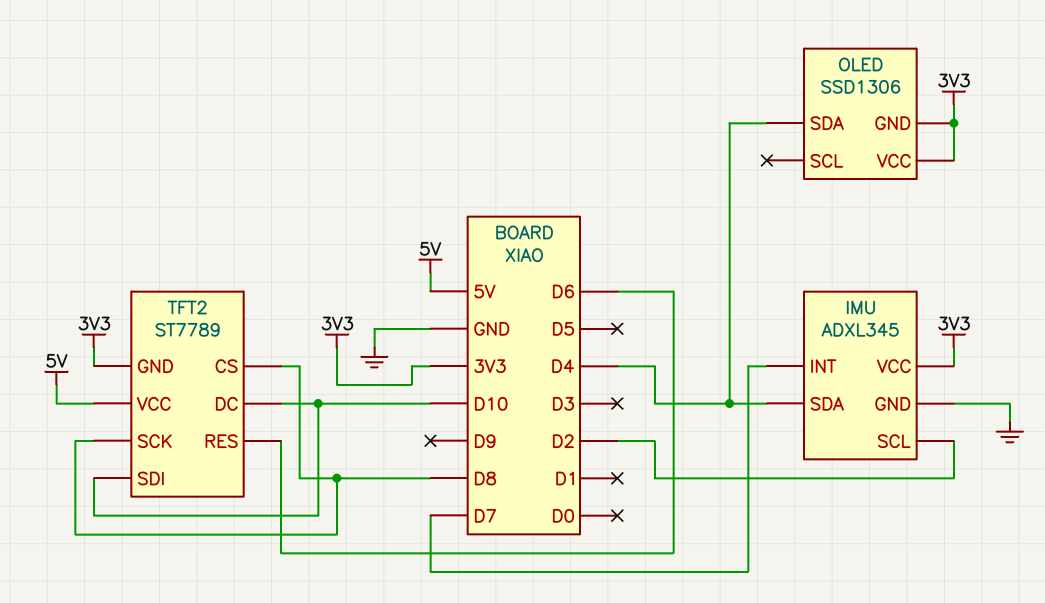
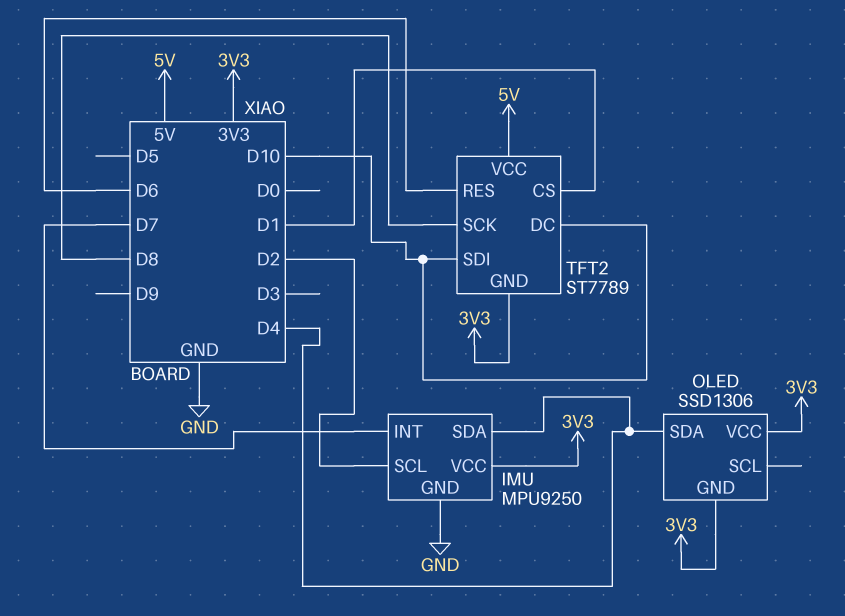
IMU: ADXL345 -> MPU9250
TFT2 pin CS: D8 -> D1

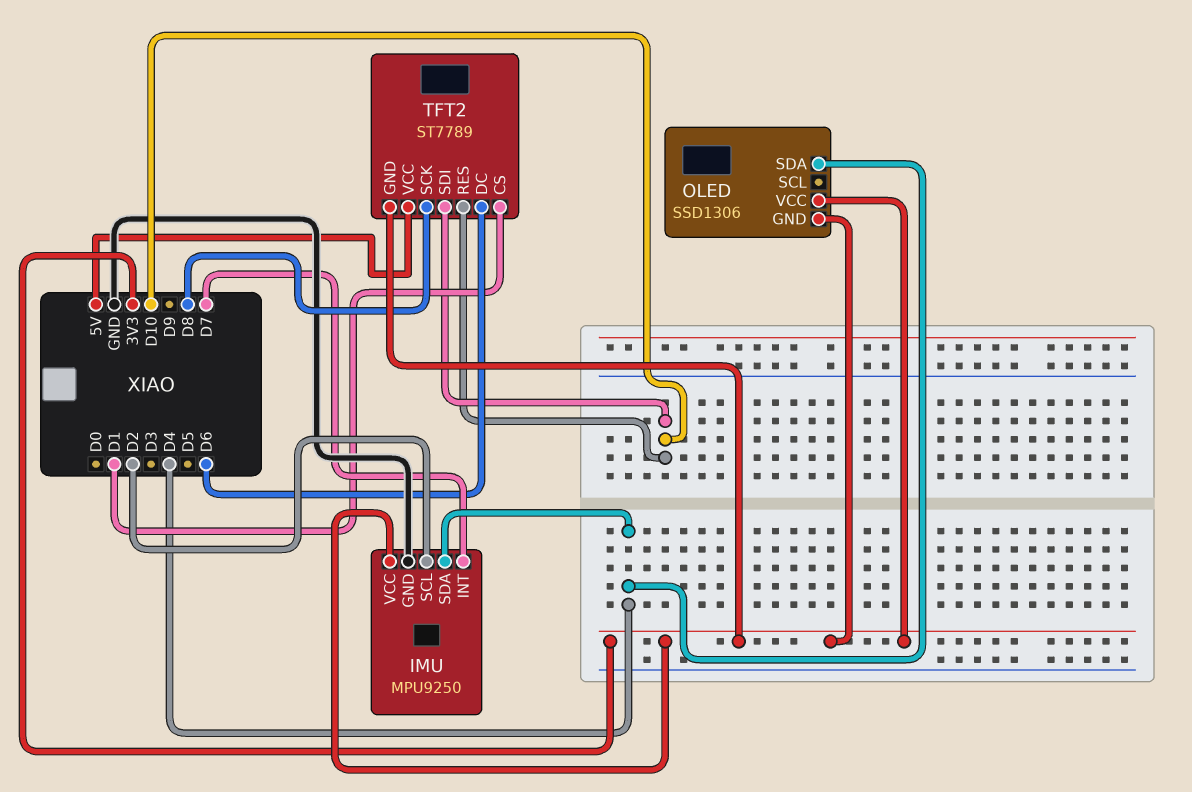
TFT2 pin DC: D10 -> D6
TFT2 pin RES: D6 -> D10

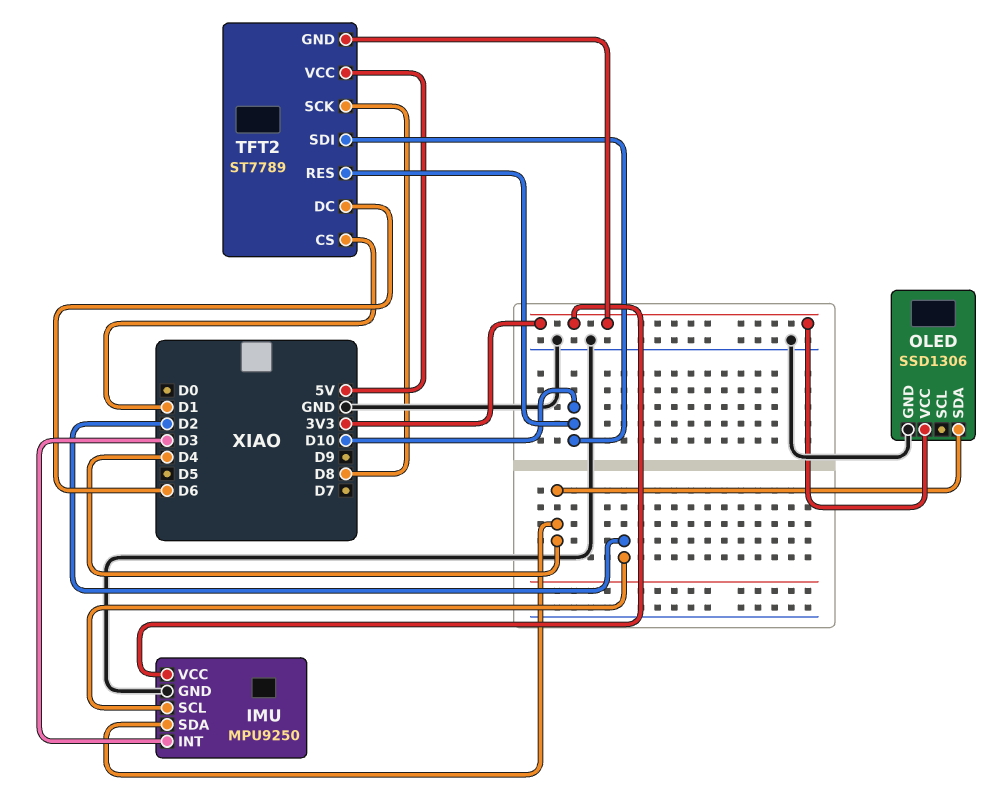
IMU pin INT: D7 -> D3
OLED pin GND: 3V3 -> GND

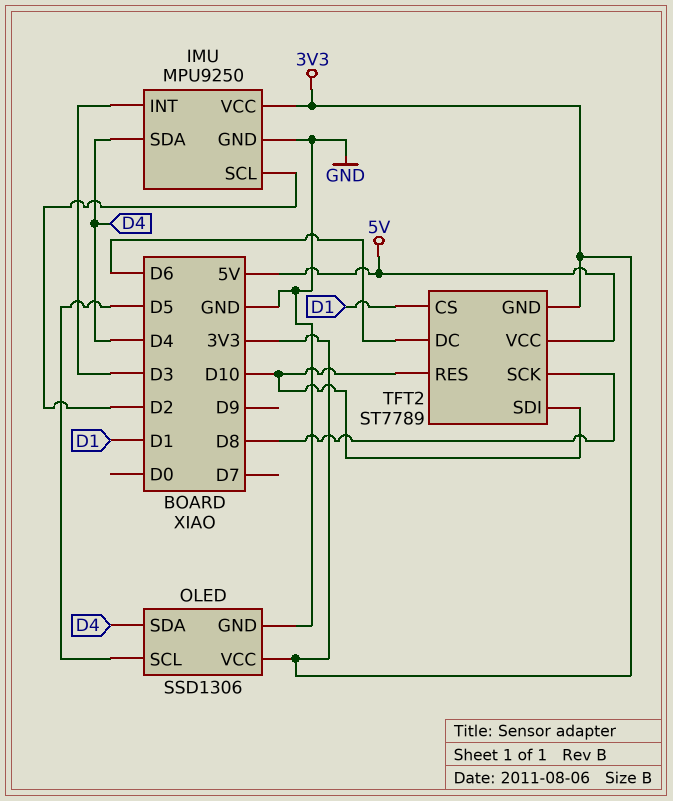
OLED pin SCL: none -> D5

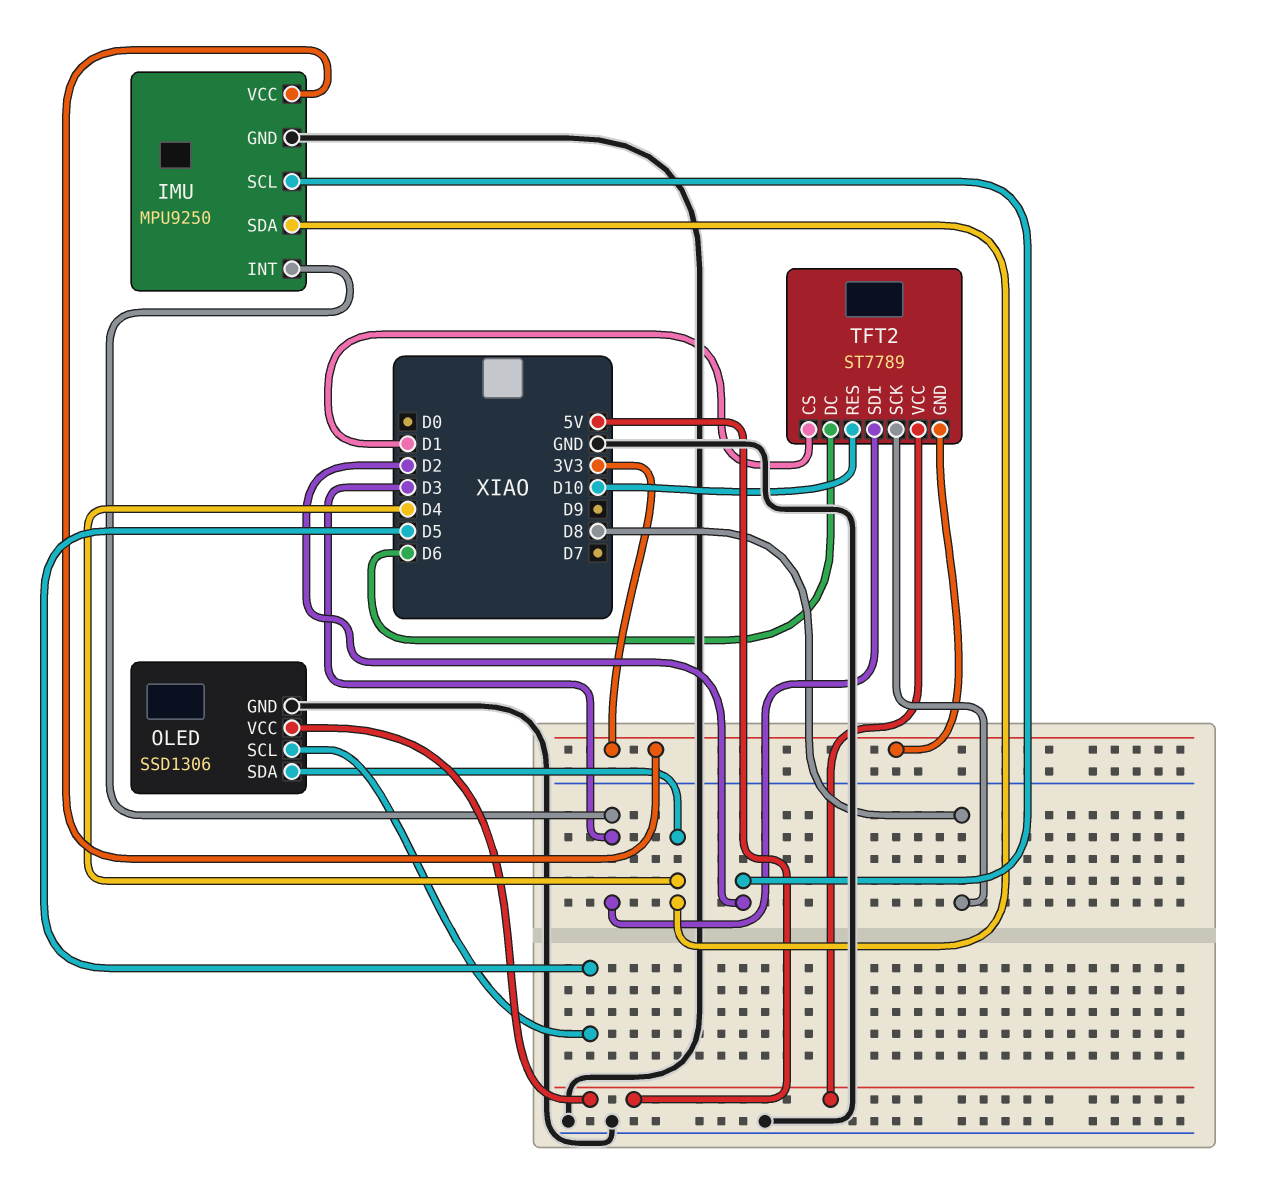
OLED pin VCC: 3V3 -> 5V
TFT2 pin SDI: D10 -> D3

